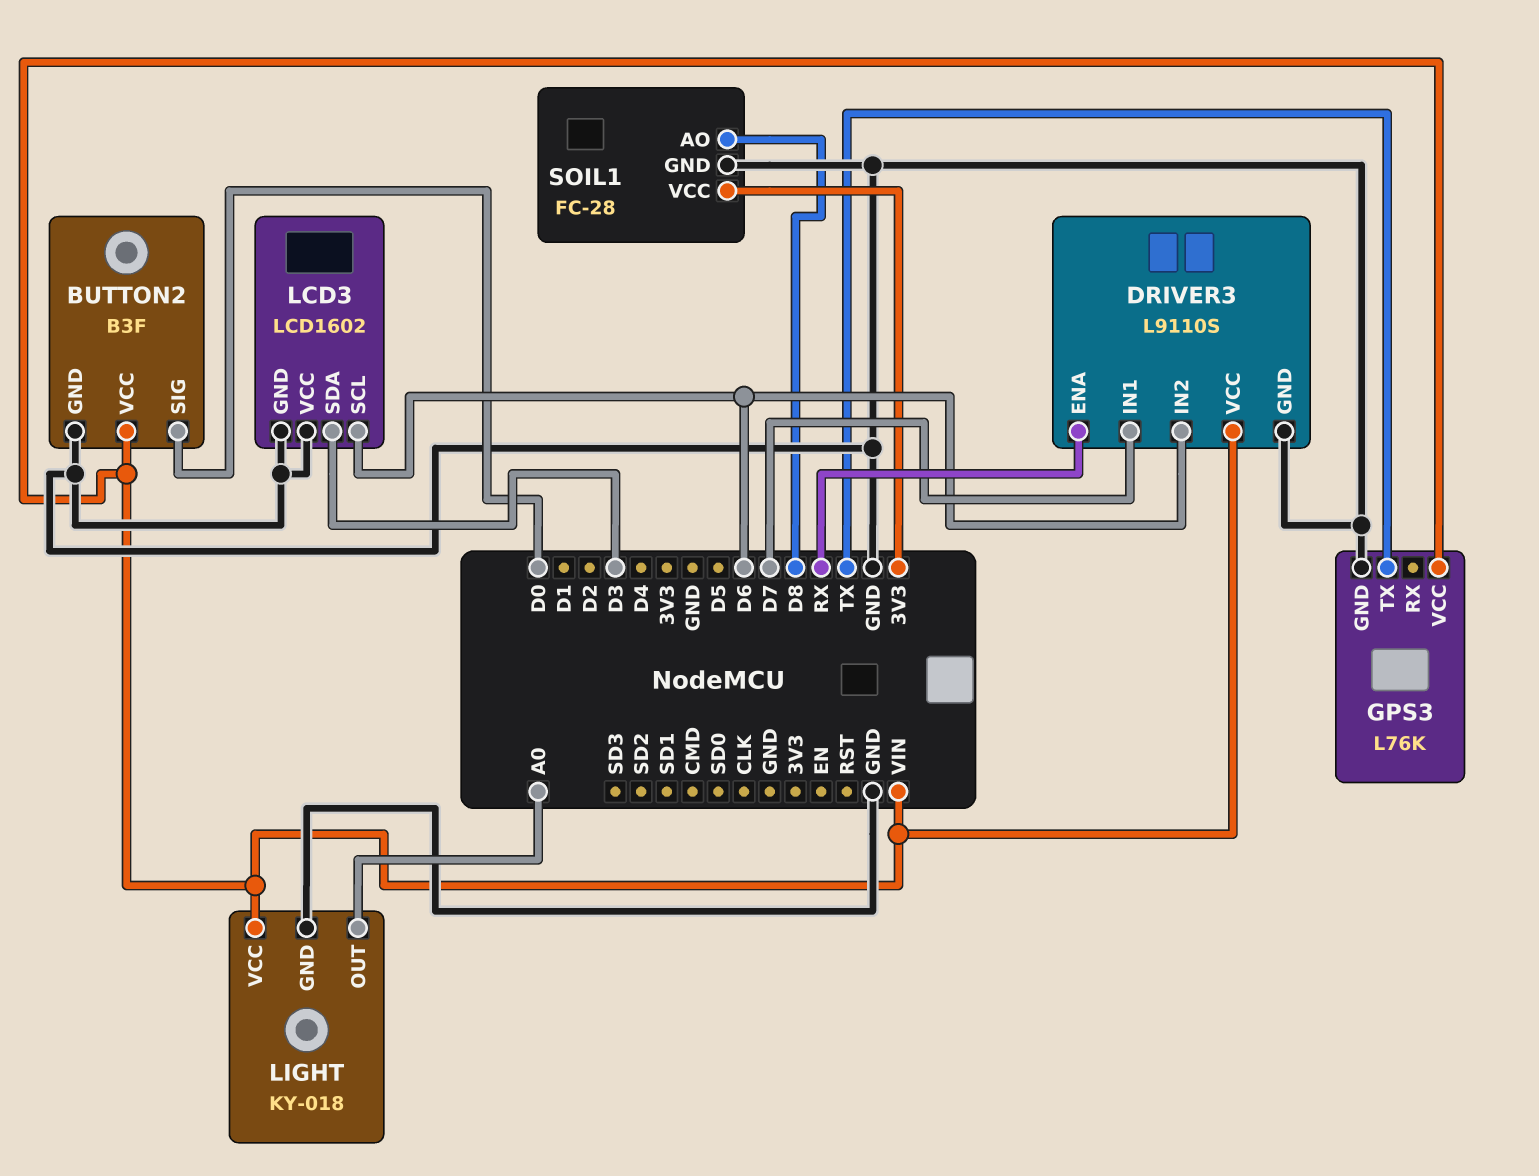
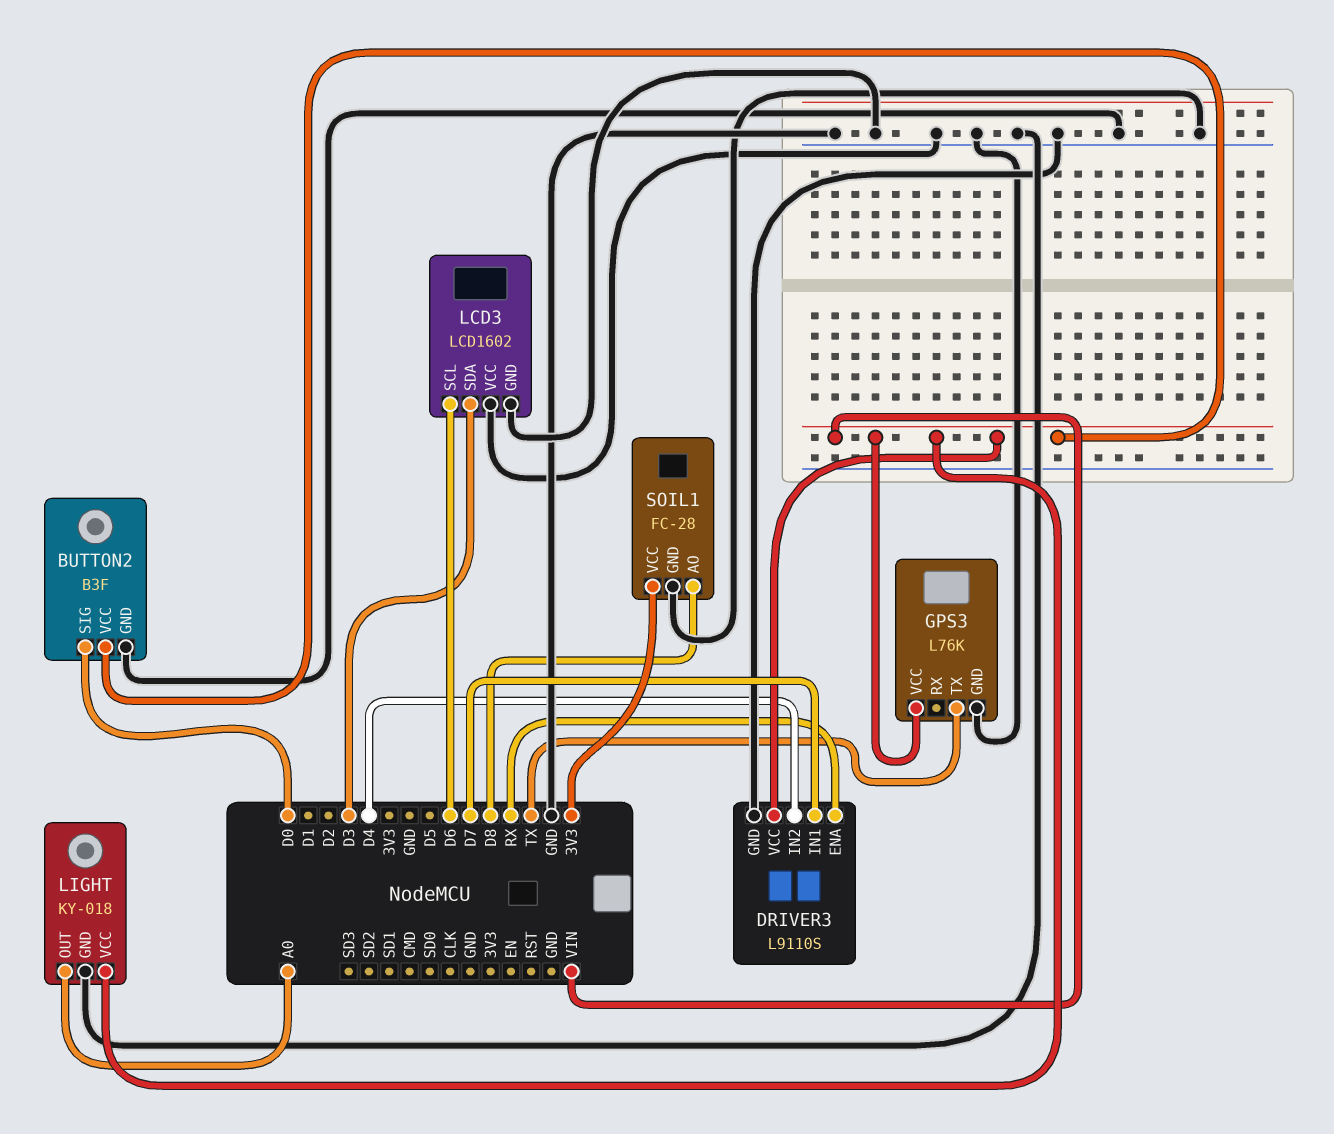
DRIVER3 pin IN2: D6 -> D4

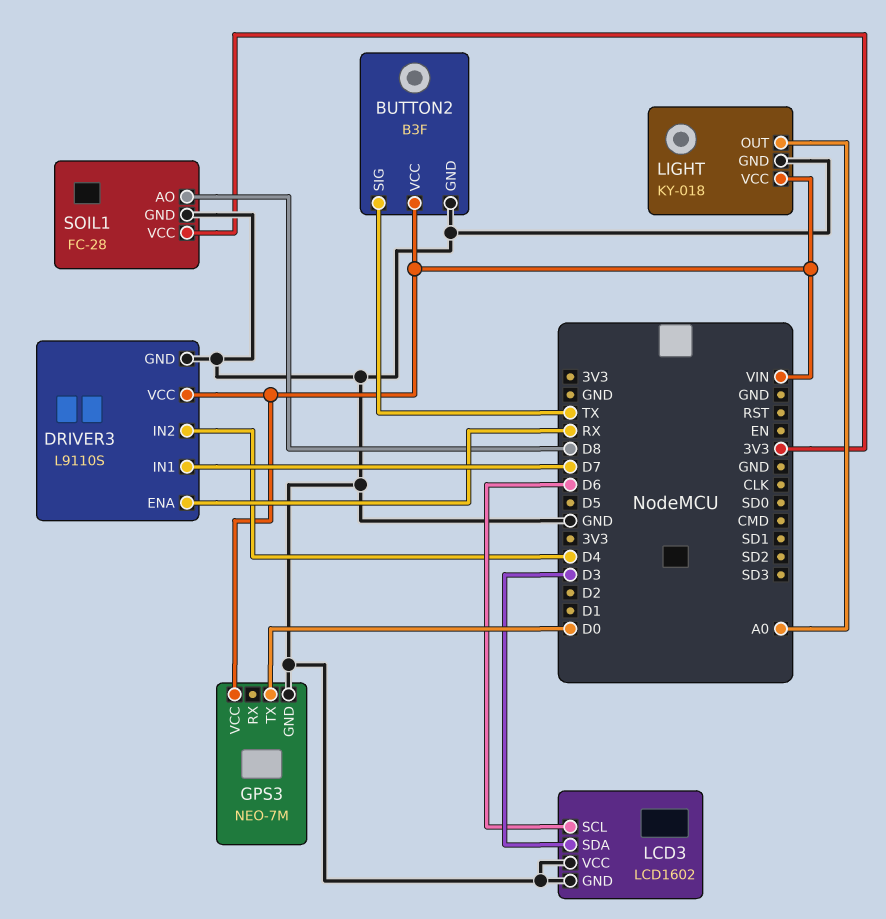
BUTTON2 pin SIG: D0 -> TX
GPS3: L76K -> NEO-7M
GPS3 pin TX: TX -> D0

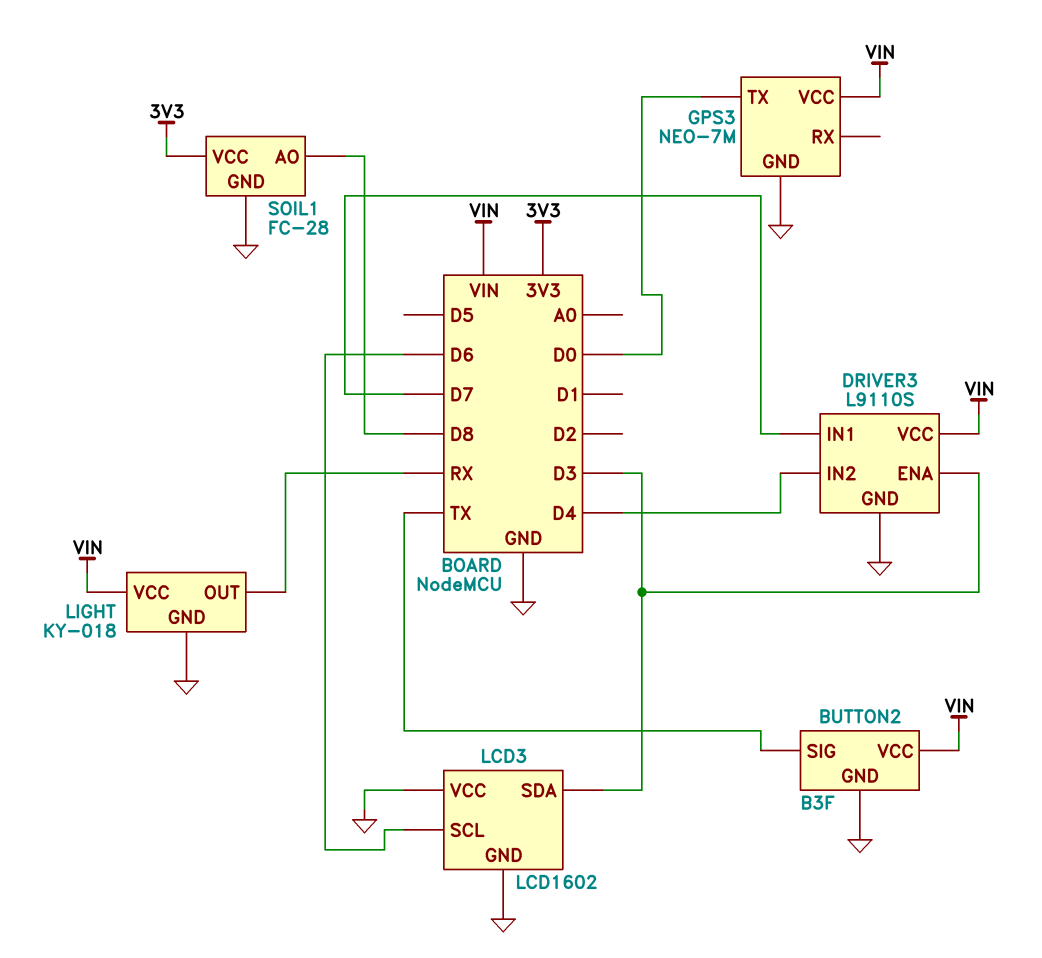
DRIVER3 pin ENA: RX -> D3
LIGHT pin OUT: A0 -> RX

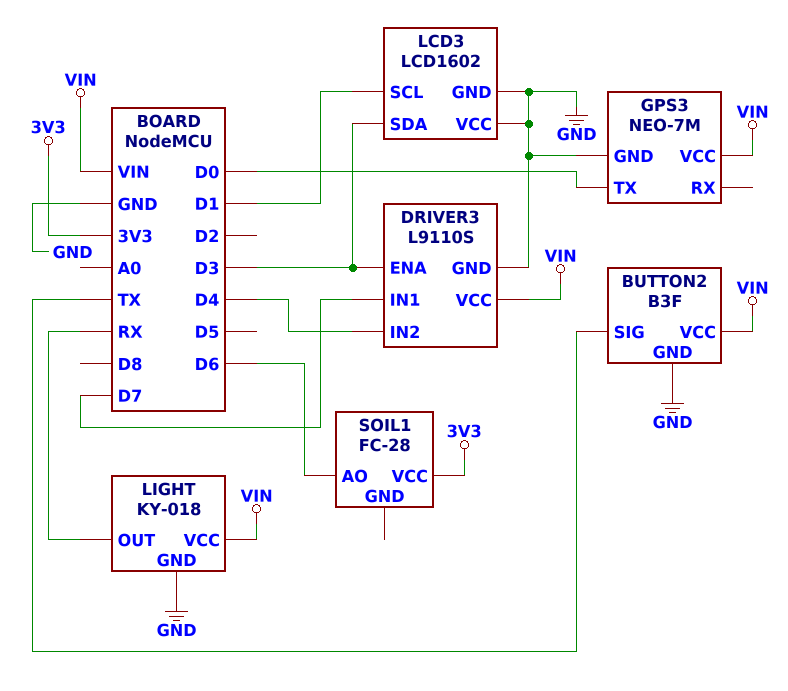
LCD3 pin SCL: D6 -> D1
SOIL1 pin AO: D8 -> D6
SOIL1 pin GND: GND -> none

